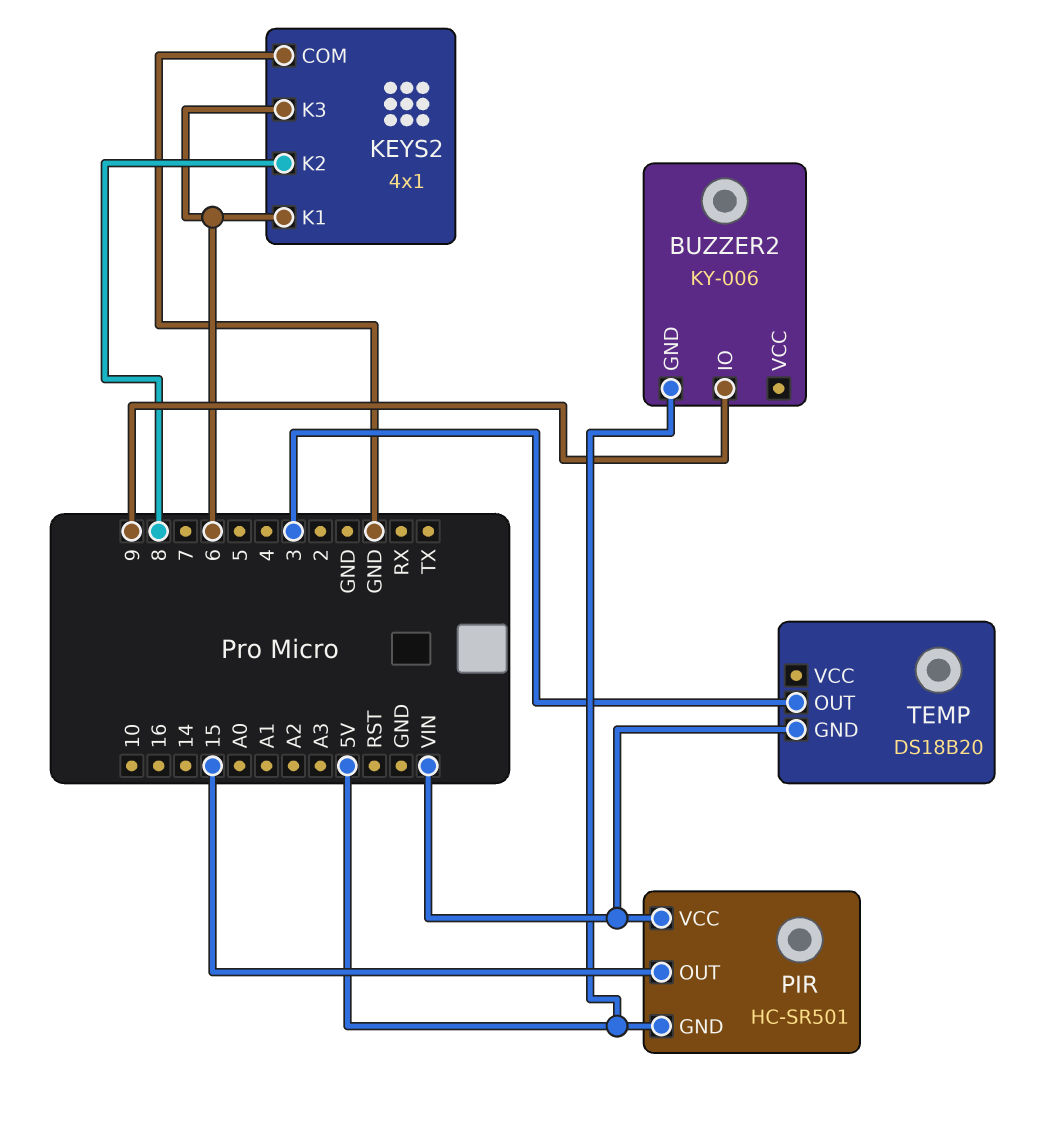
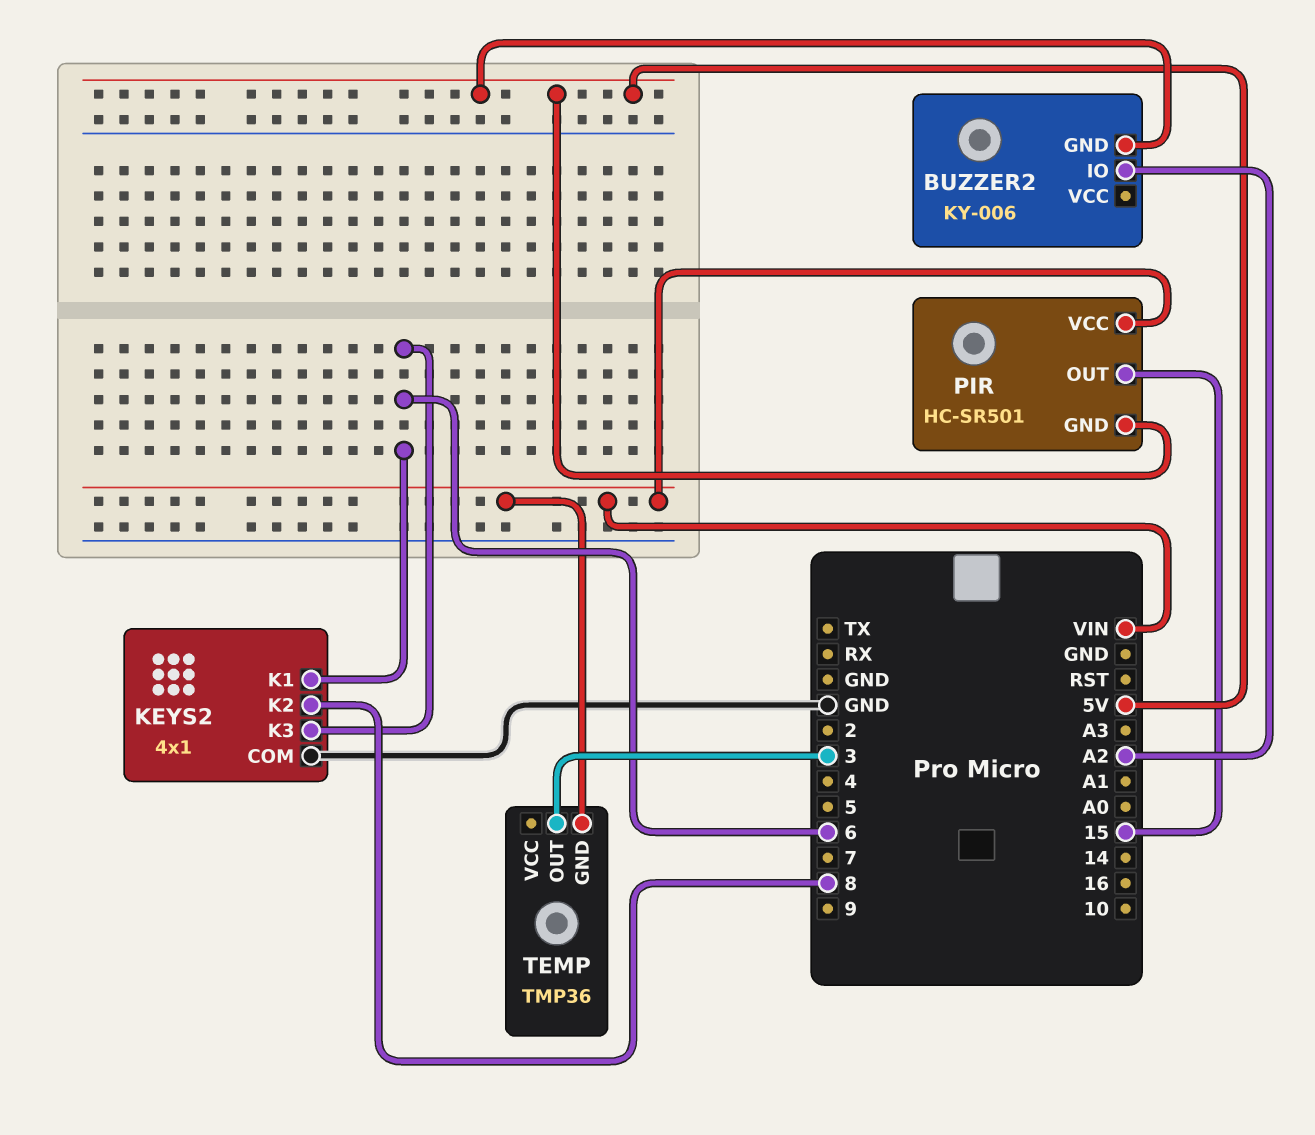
BUZZER2 pin IO: 9 -> A2
TEMP: DS18B20 -> TMP36

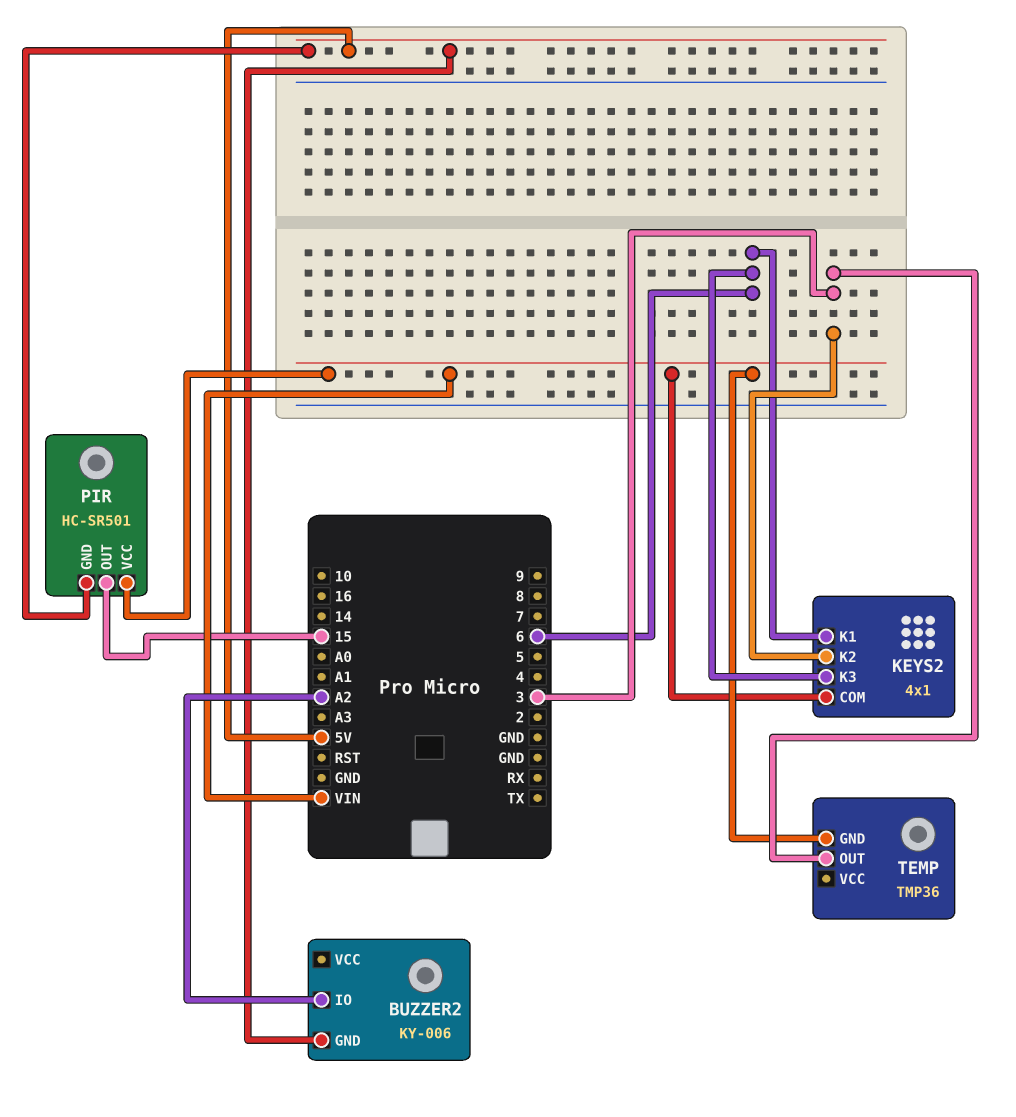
KEYS2 pin COM: GND -> VIN
KEYS2 pin K2: 8 -> 3

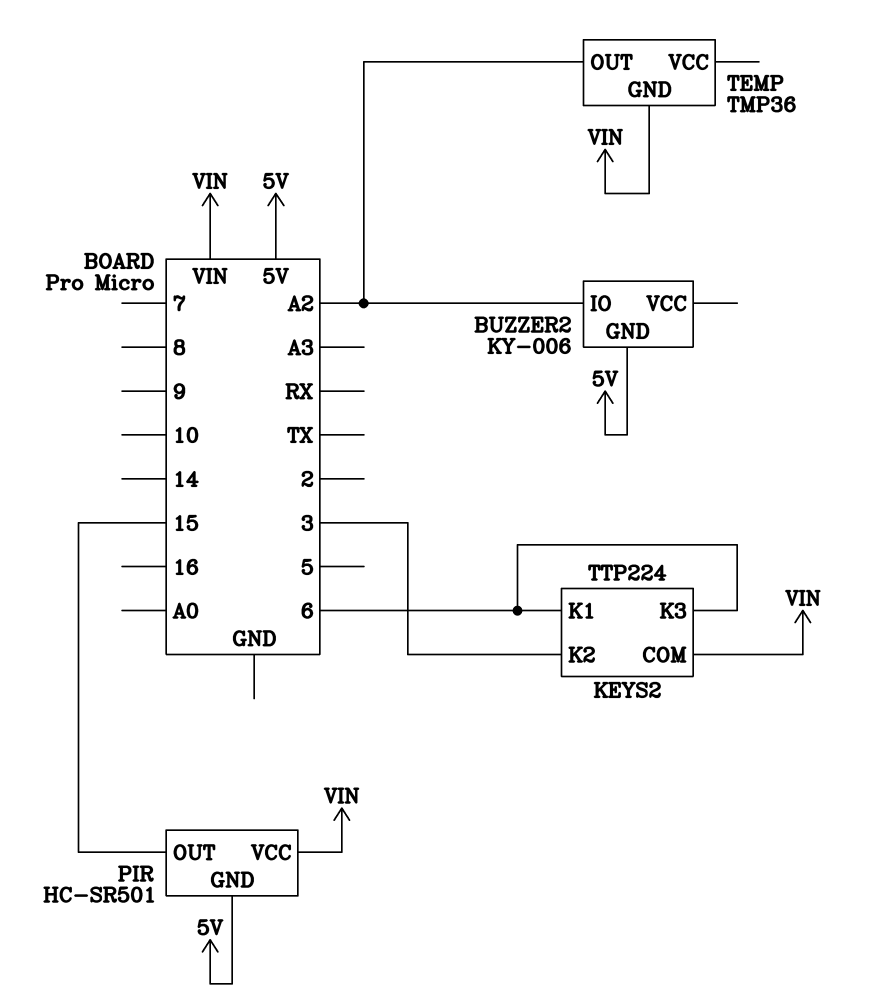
KEYS2: 4x1 -> TTP224
TEMP pin OUT: 3 -> A2

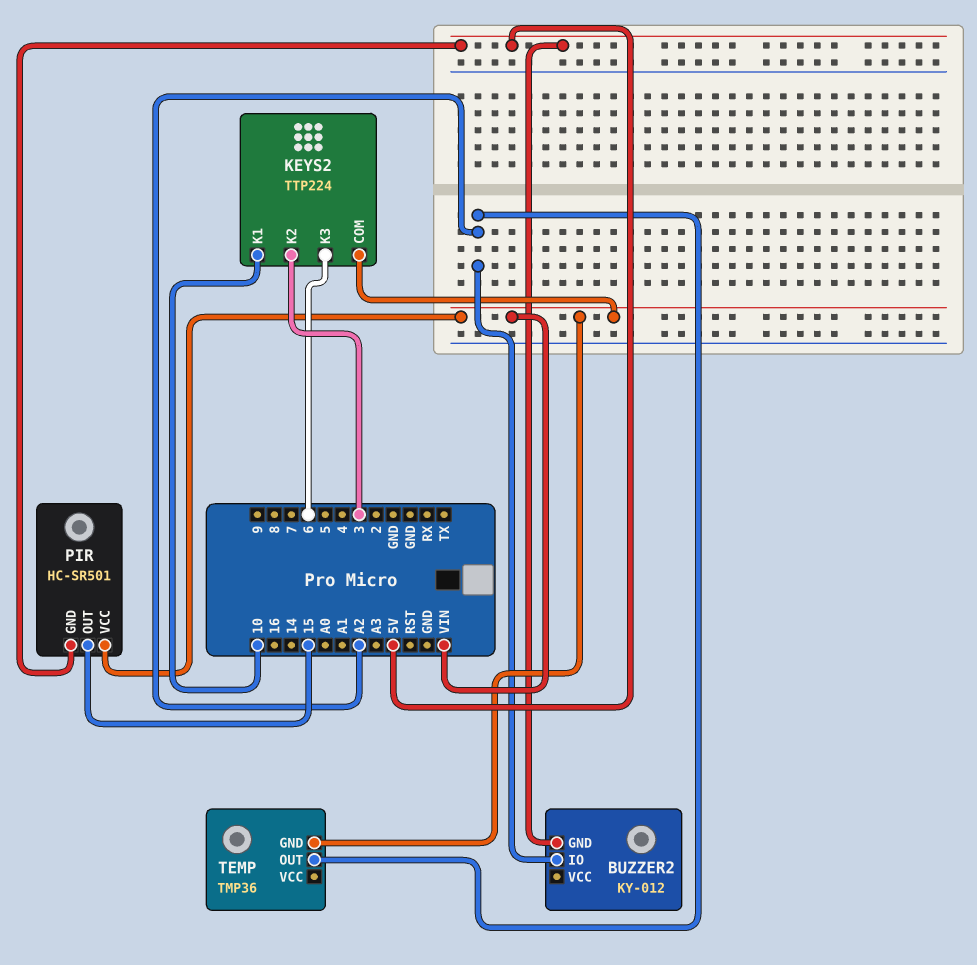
BUZZER2: KY-006 -> KY-012
KEYS2 pin K1: 6 -> 10

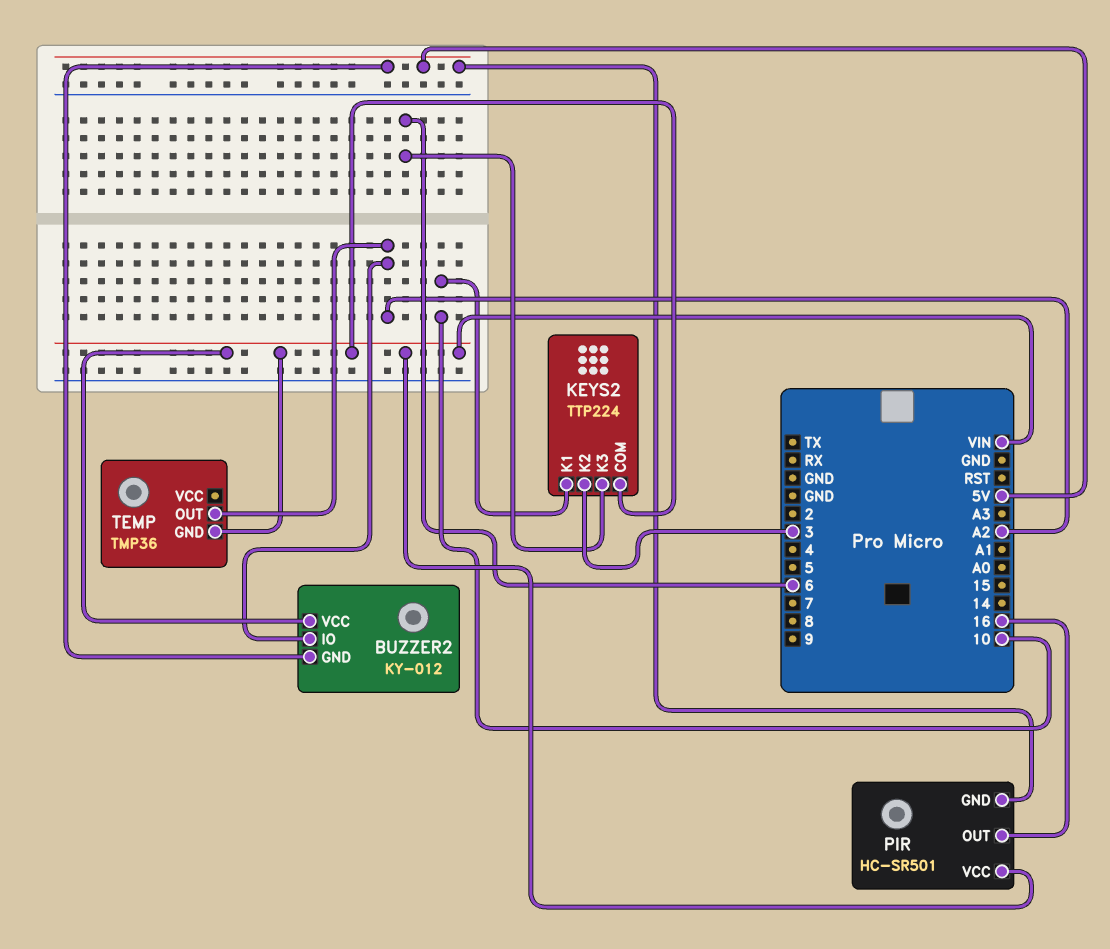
BUZZER2 pin VCC: none -> VIN
PIR pin OUT: 15 -> 16

